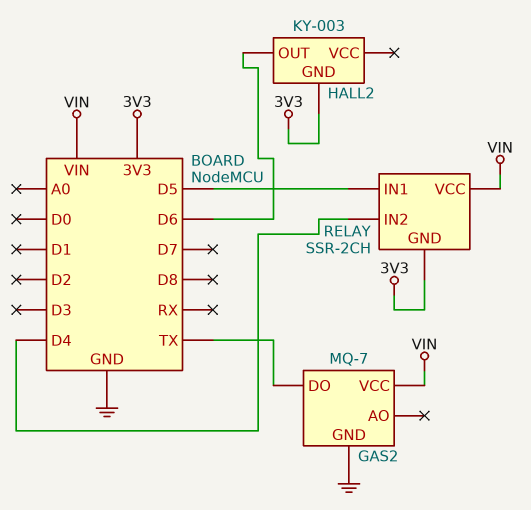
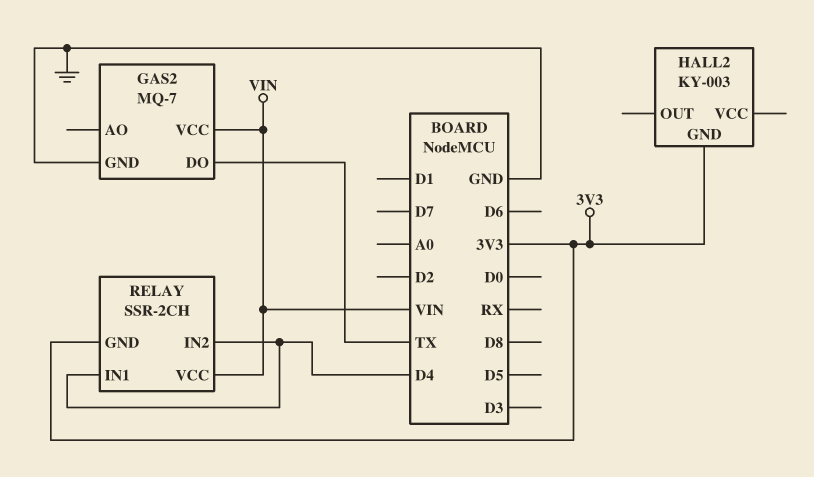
HALL2 pin OUT: D6 -> none
RELAY pin IN1: D5 -> D4

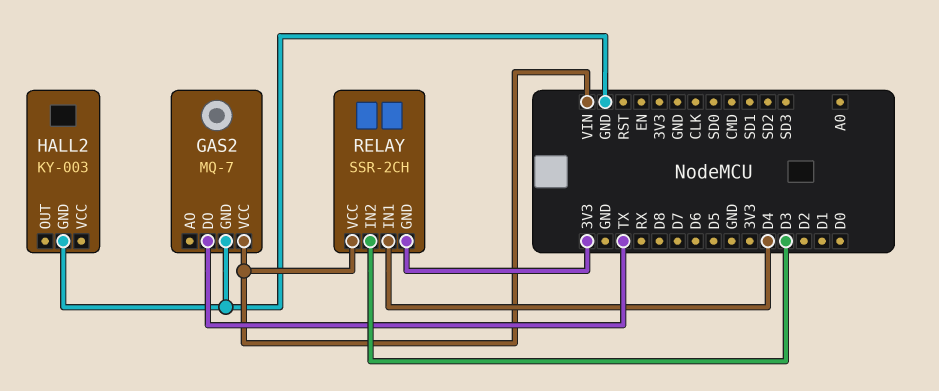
HALL2 pin GND: 3V3 -> GND
RELAY pin IN2: D4 -> D3

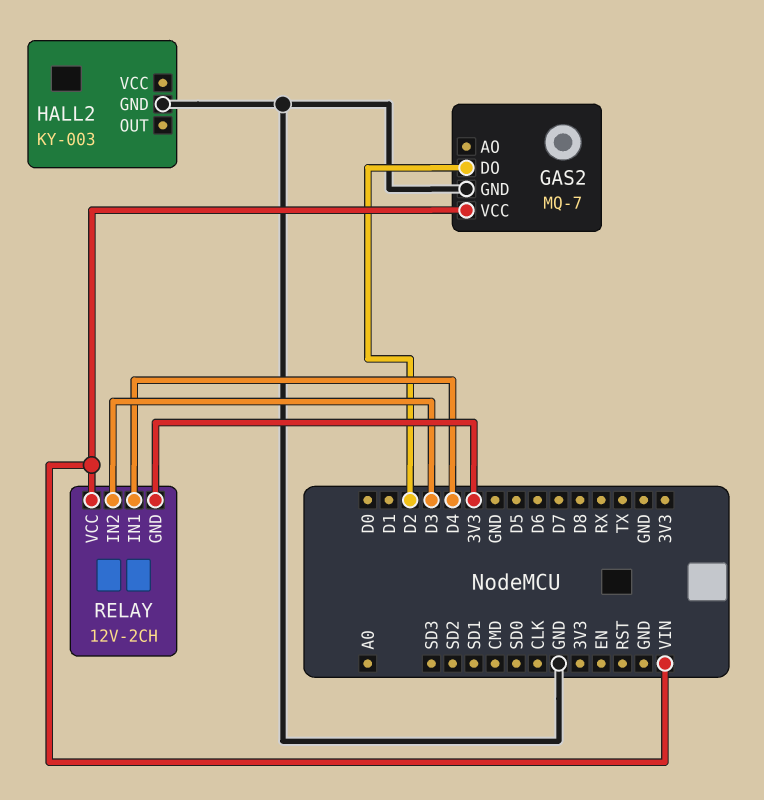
GAS2 pin DO: TX -> D2
RELAY: SSR-2CH -> 12V-2CH

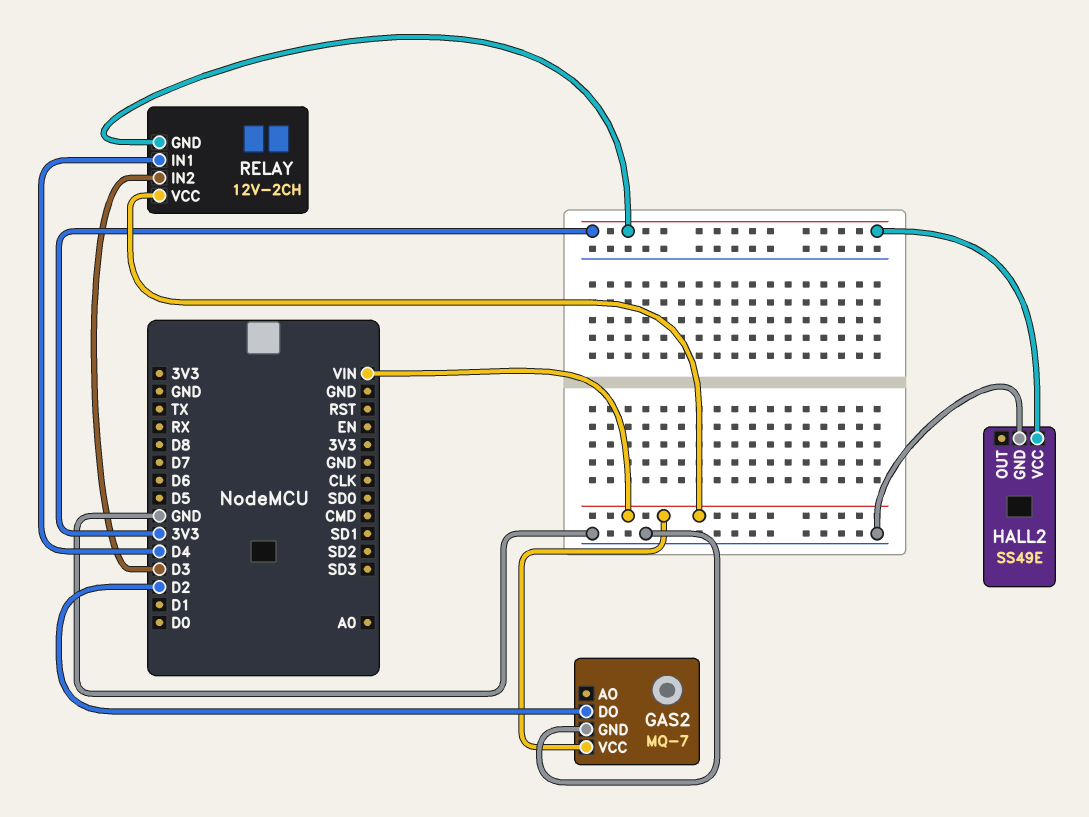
HALL2: KY-003 -> SS49E
HALL2 pin VCC: none -> 3V3

